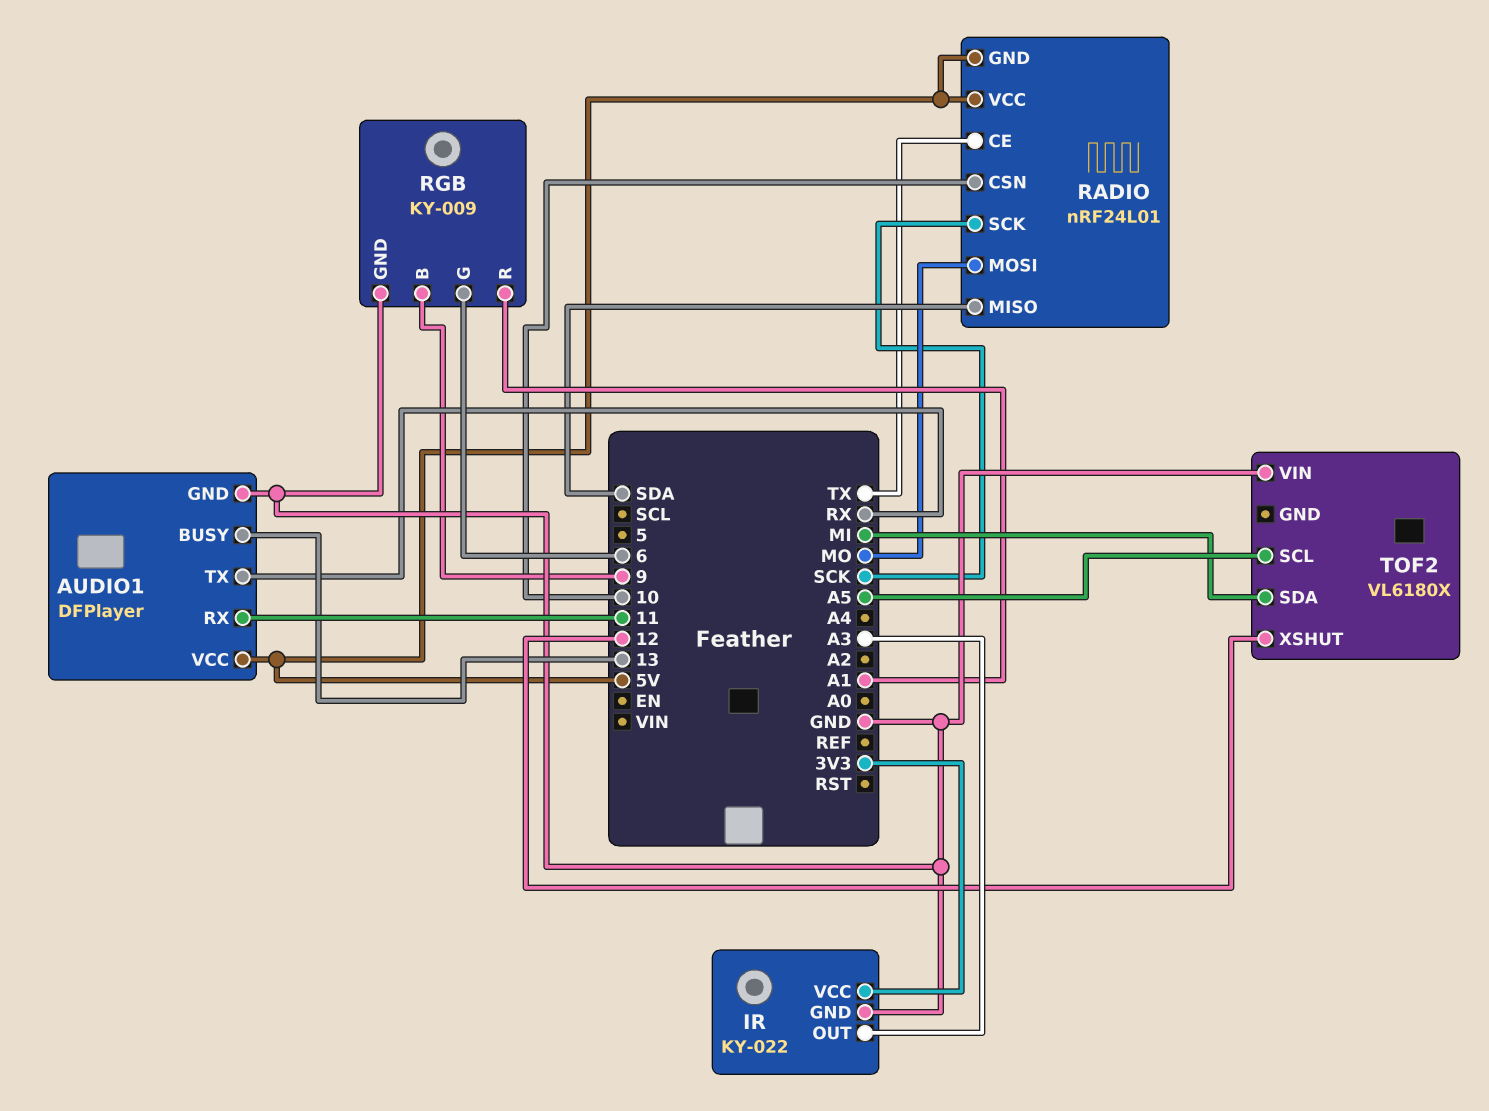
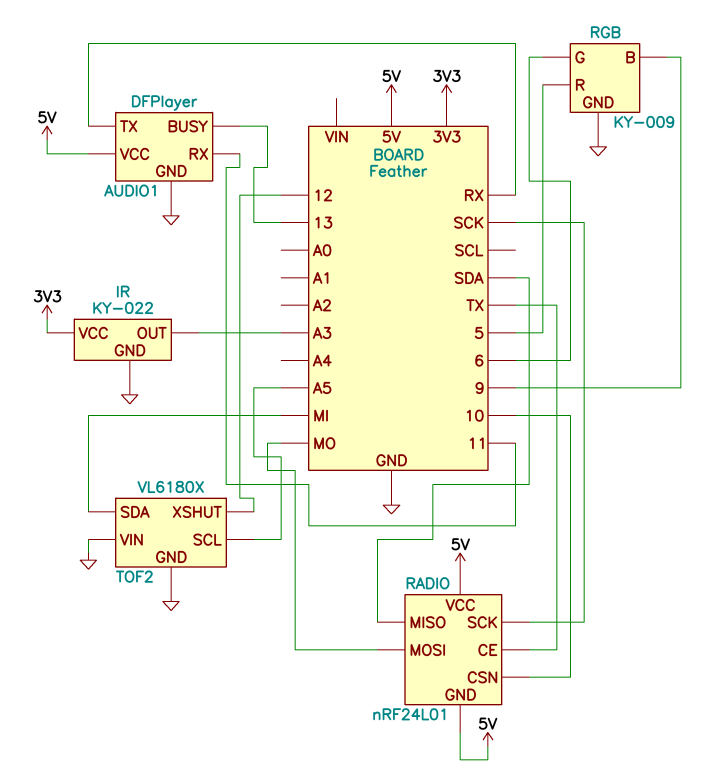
RGB pin R: A1 -> 5
TOF2 pin GND: none -> GND

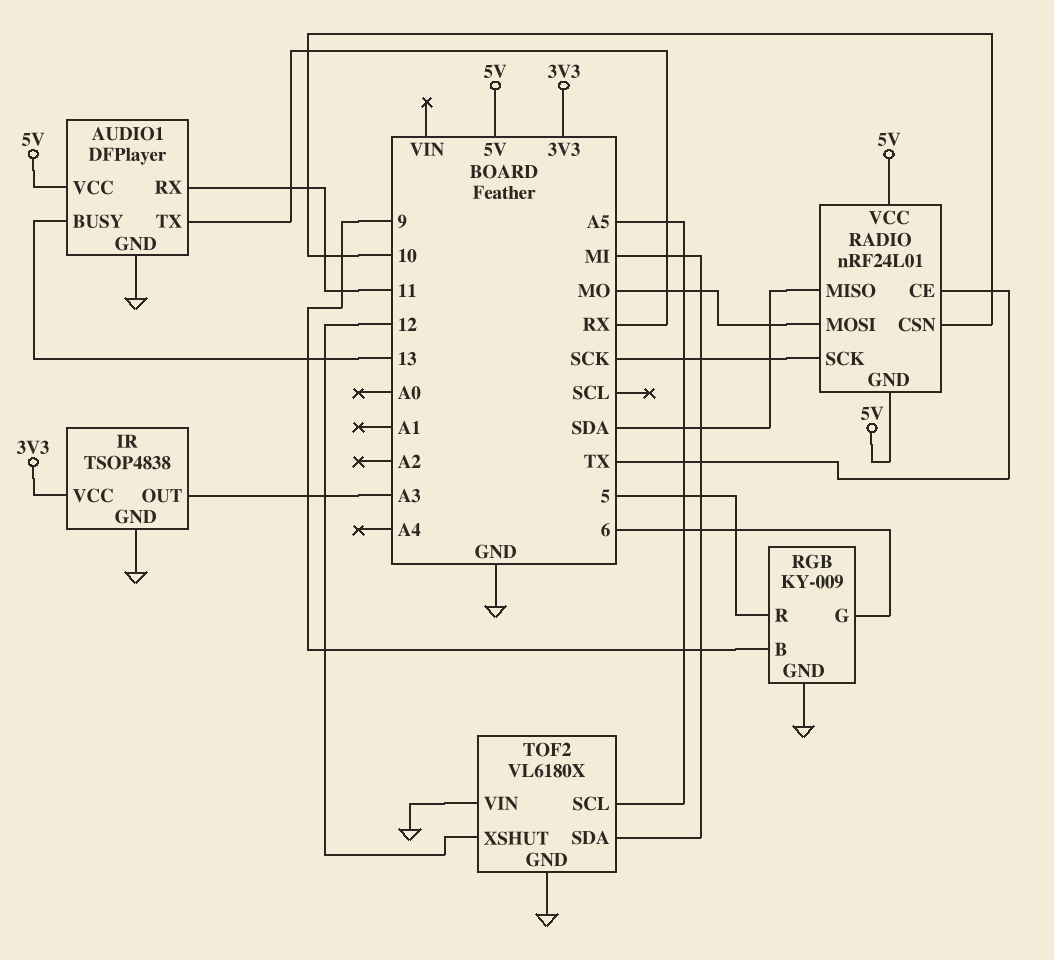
IR: KY-022 -> TSOP4838

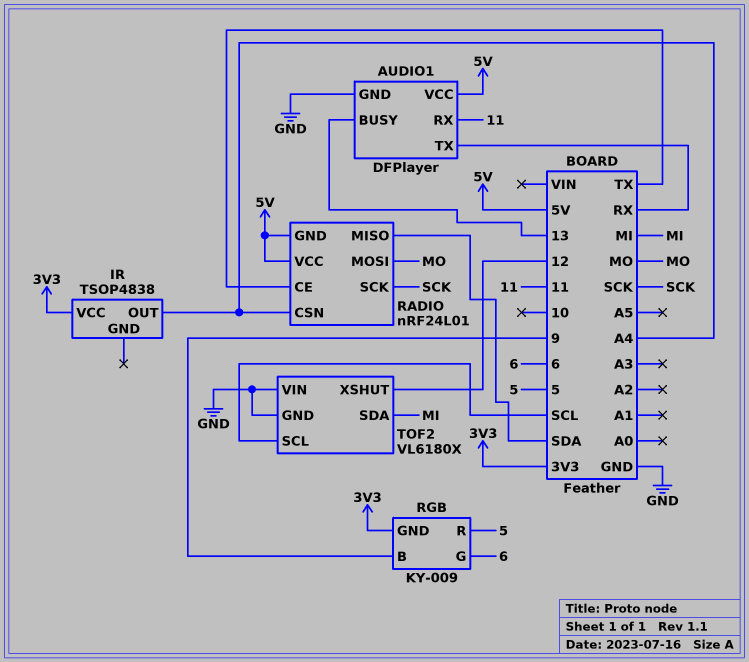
IR pin GND: GND -> none
IR pin OUT: A3 -> A4
RADIO pin CSN: 10 -> A4
RGB pin GND: GND -> 3V3
TOF2 pin SCL: A5 -> SCL

